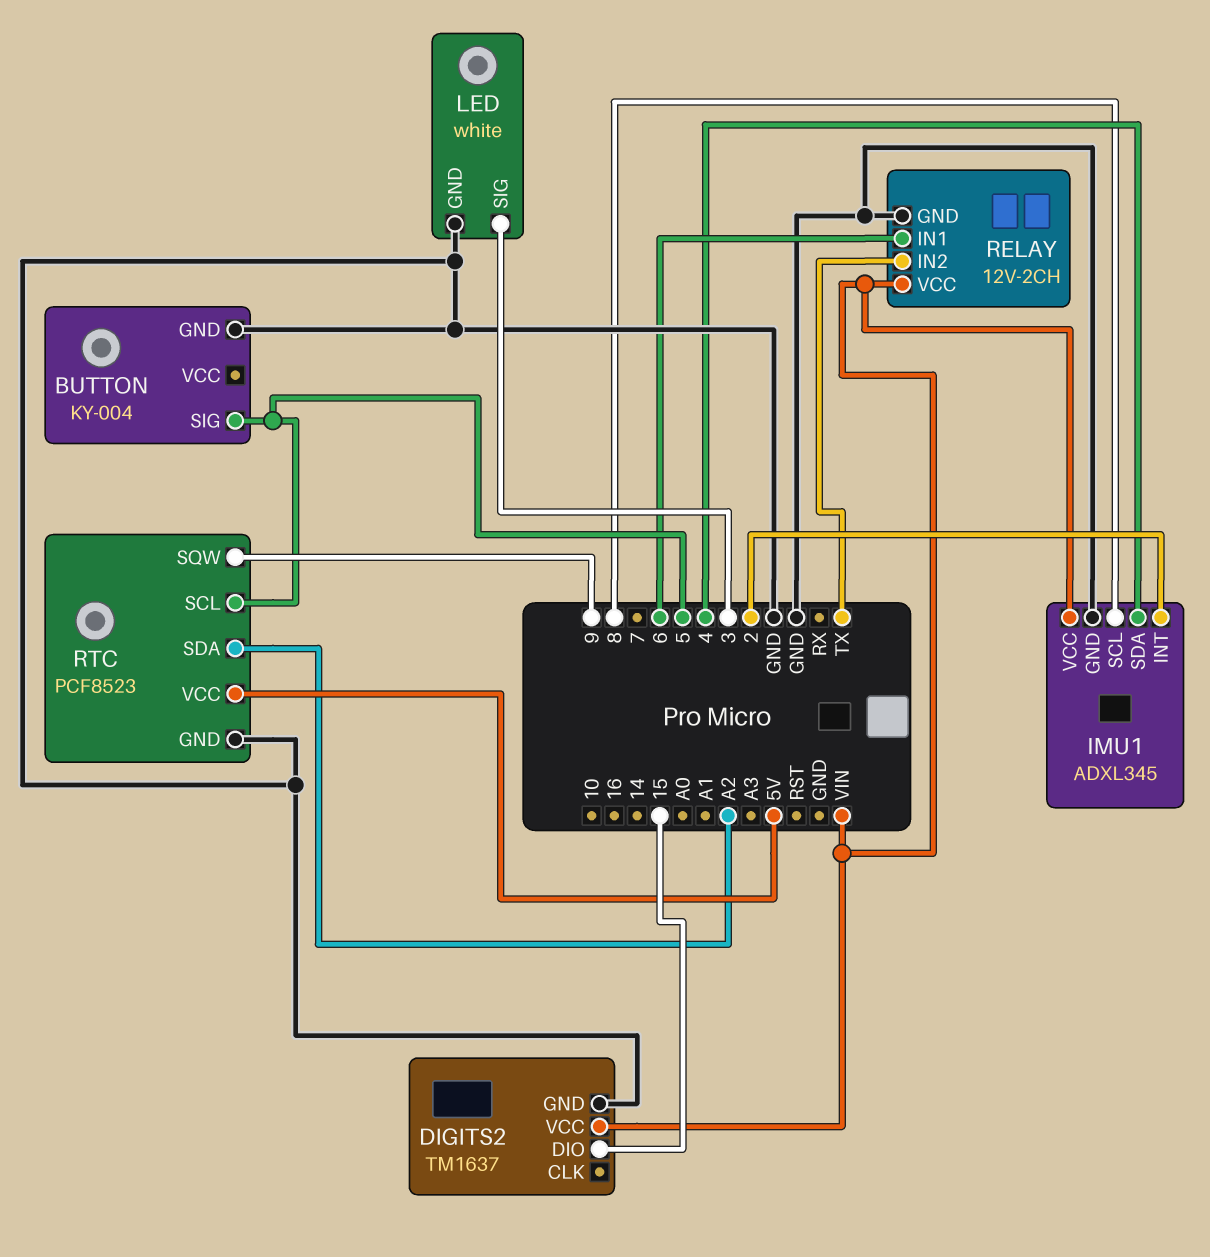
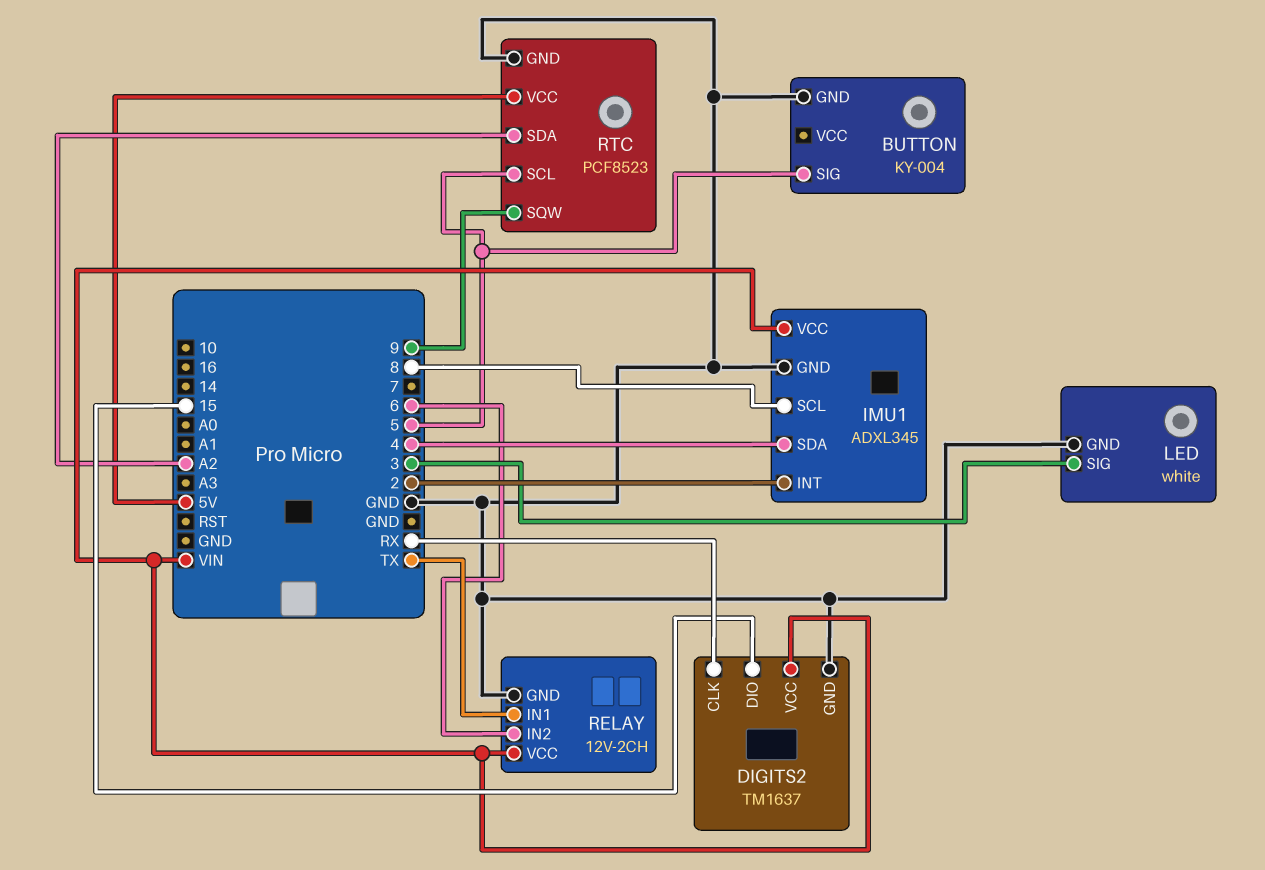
DIGITS2 pin CLK: none -> RX
RELAY pin IN1: 6 -> TX
RELAY pin IN2: TX -> 6

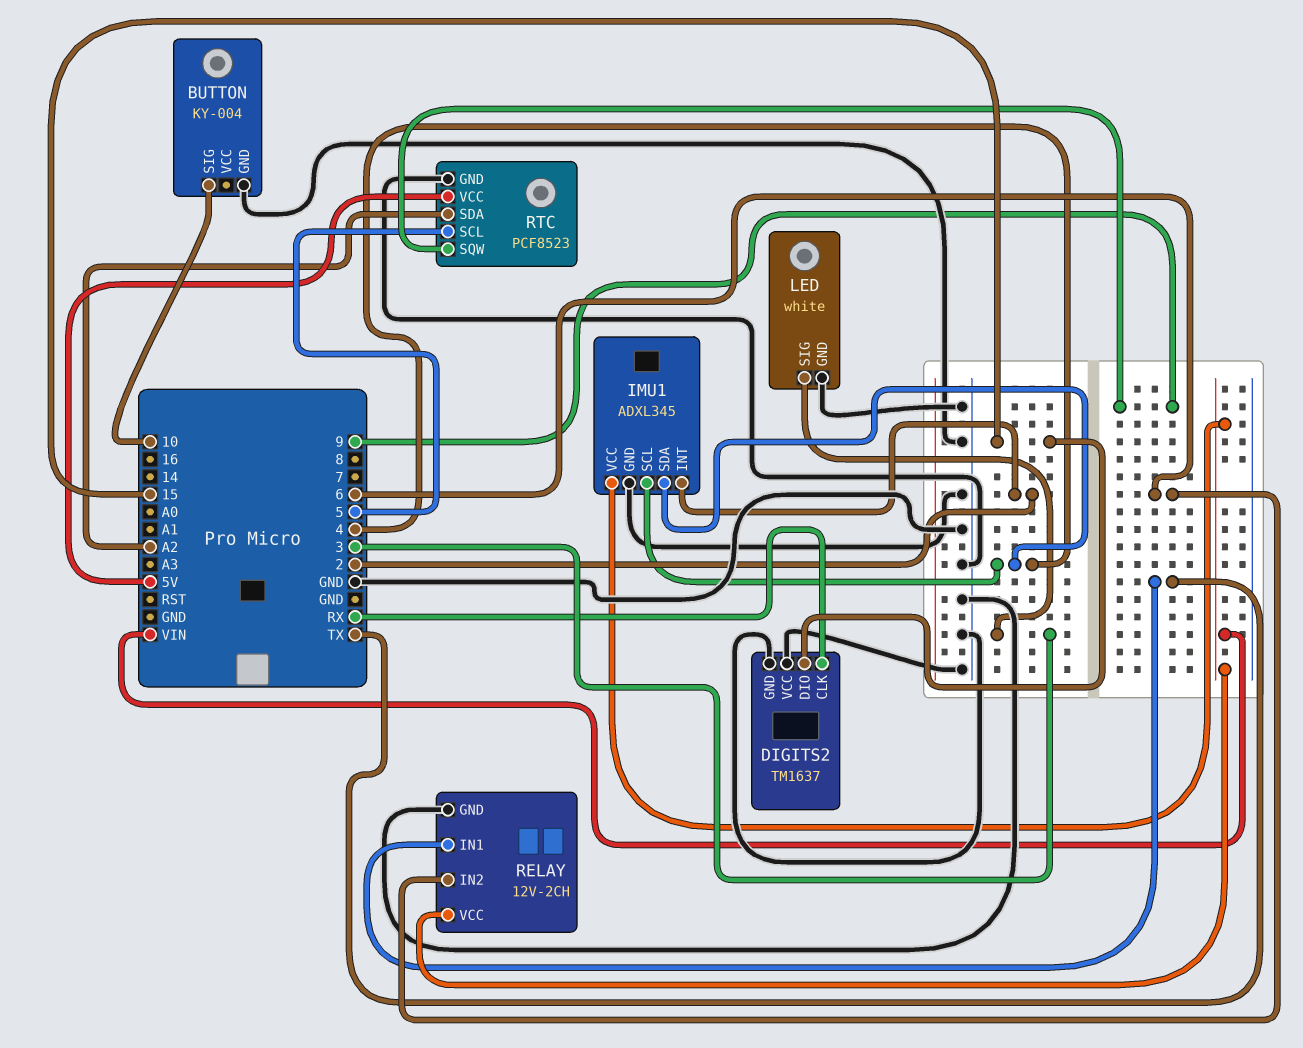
BUTTON pin SIG: 5 -> 10
DIGITS2 pin VCC: VIN -> GND
IMU1 pin SCL: 8 -> 4

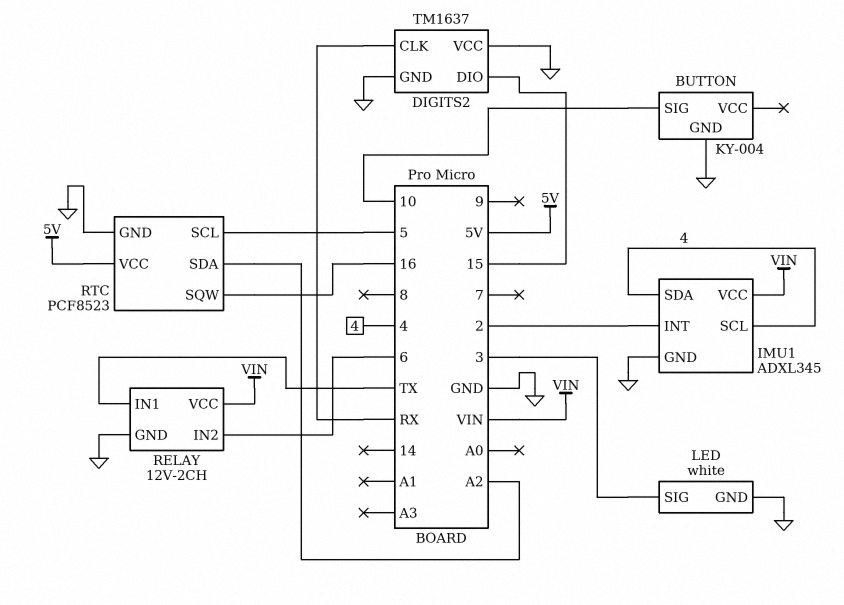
RTC pin SQW: 9 -> 16

